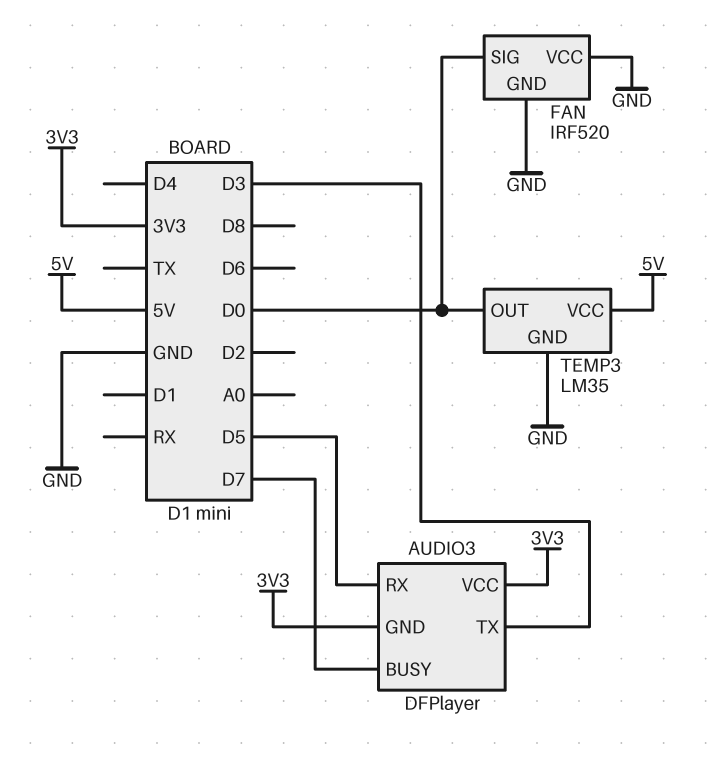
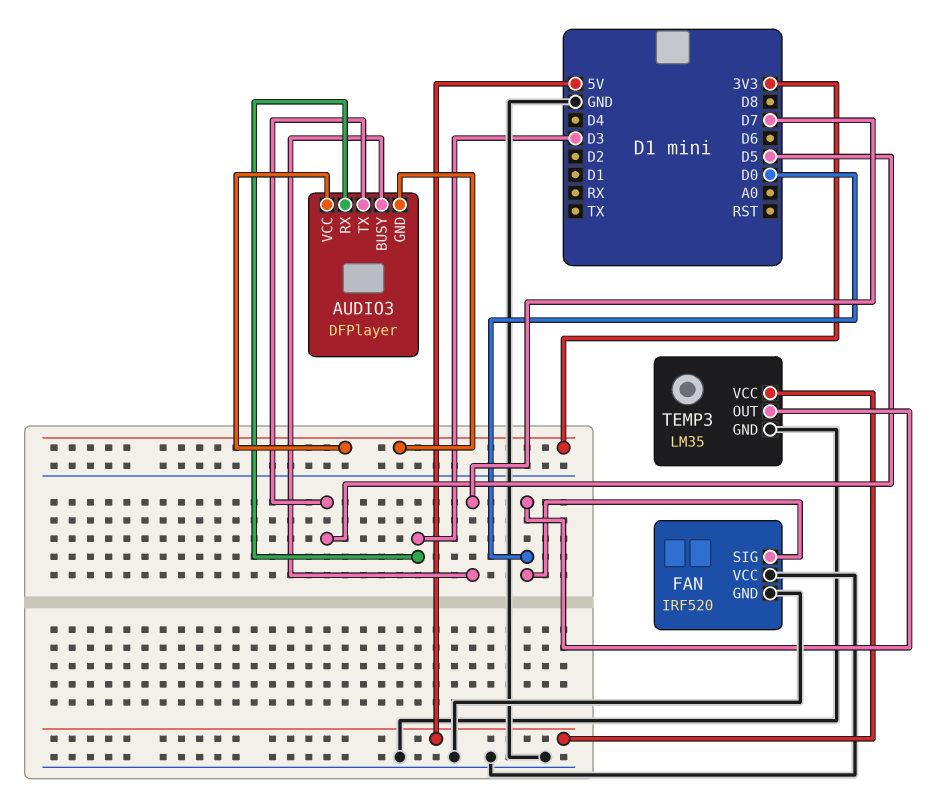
AUDIO3 pin RX: D5 -> D3
AUDIO3 pin TX: D3 -> D5

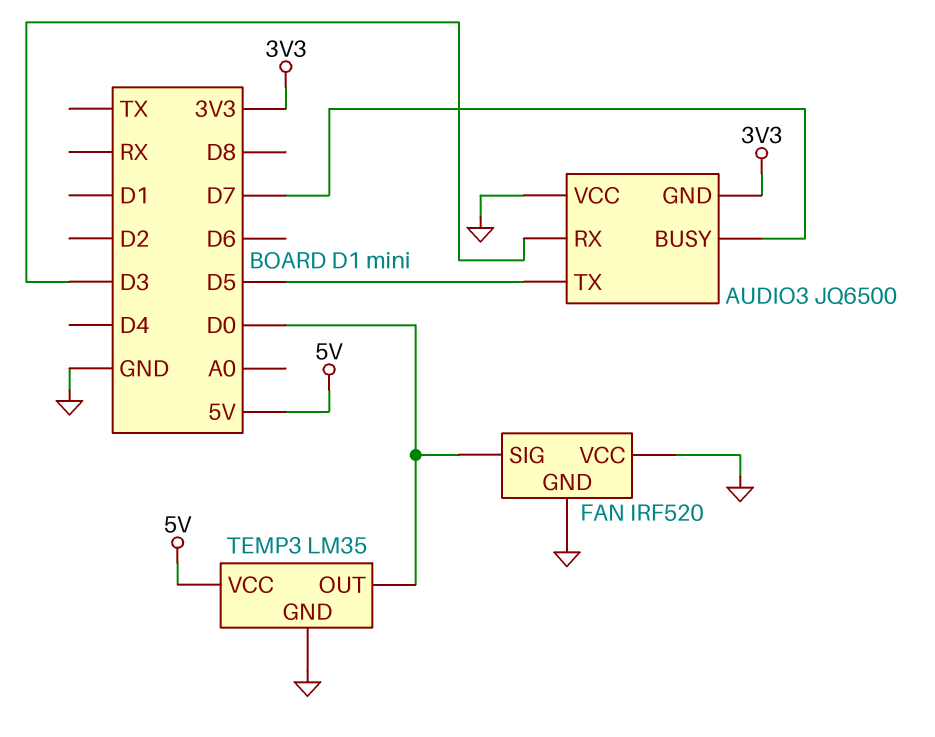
AUDIO3: DFPlayer -> JQ6500
AUDIO3 pin VCC: 3V3 -> GND

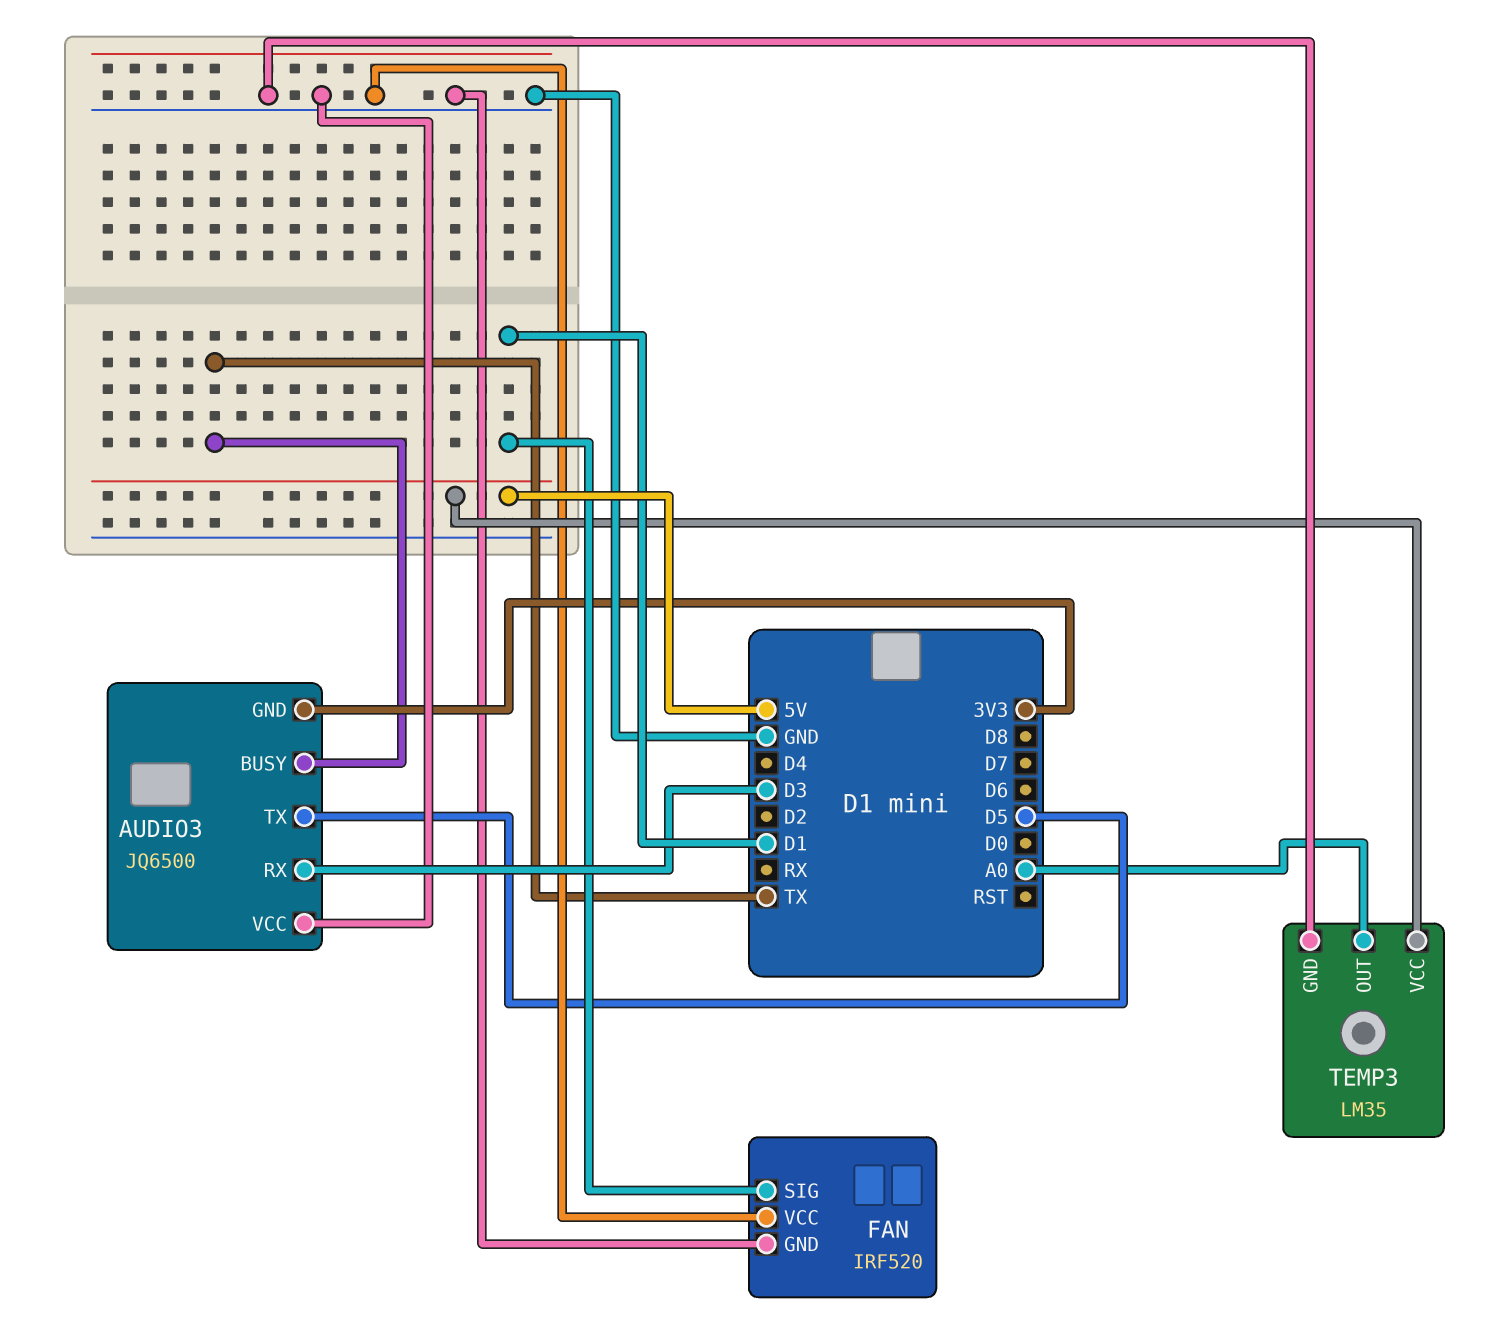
AUDIO3 pin BUSY: D7 -> TX
FAN pin SIG: D0 -> D1
TEMP3 pin OUT: D0 -> A0

